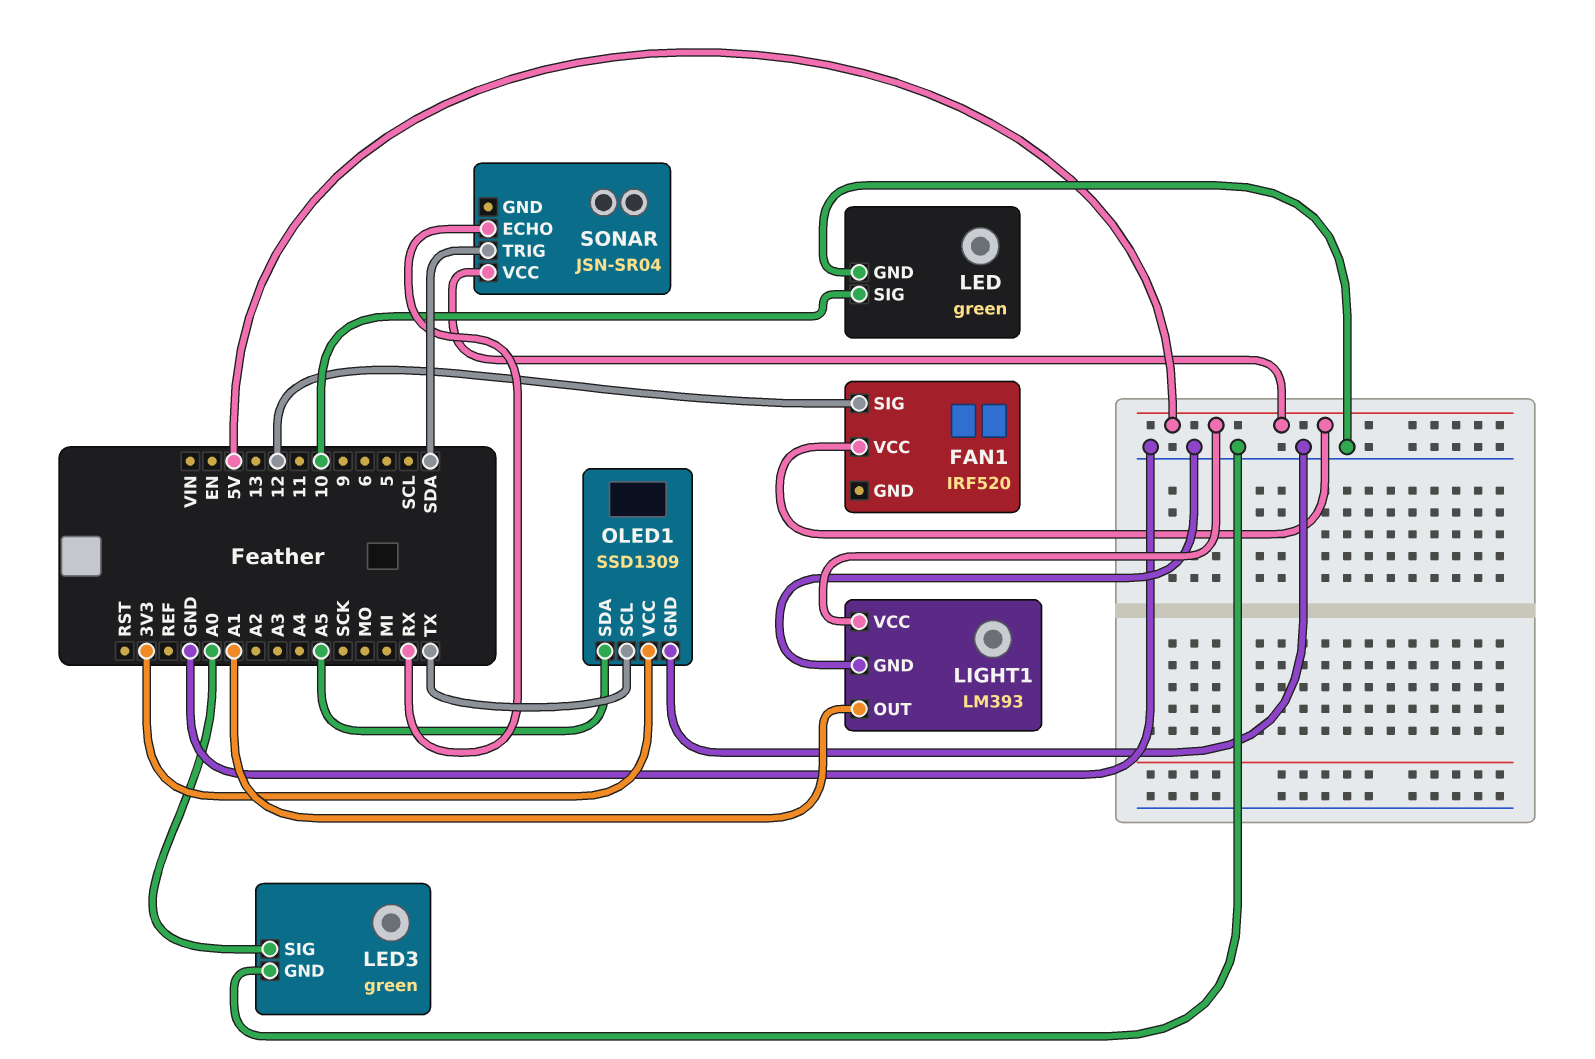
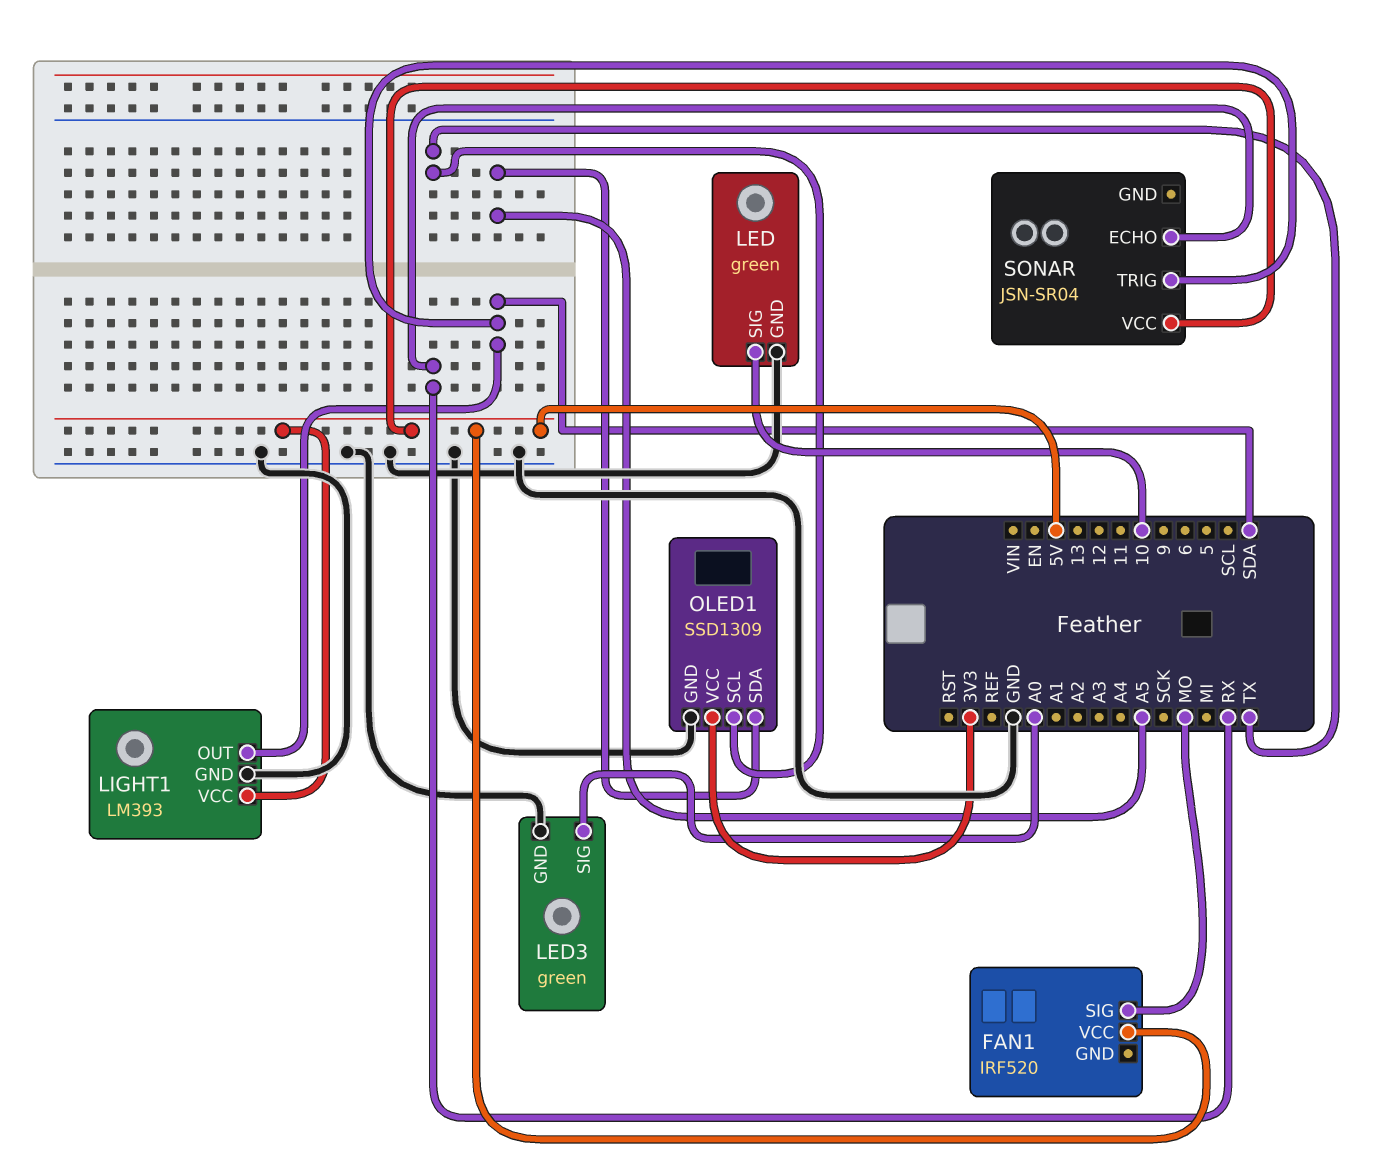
FAN1 pin SIG: 12 -> MO
LIGHT1 pin OUT: A1 -> SDA

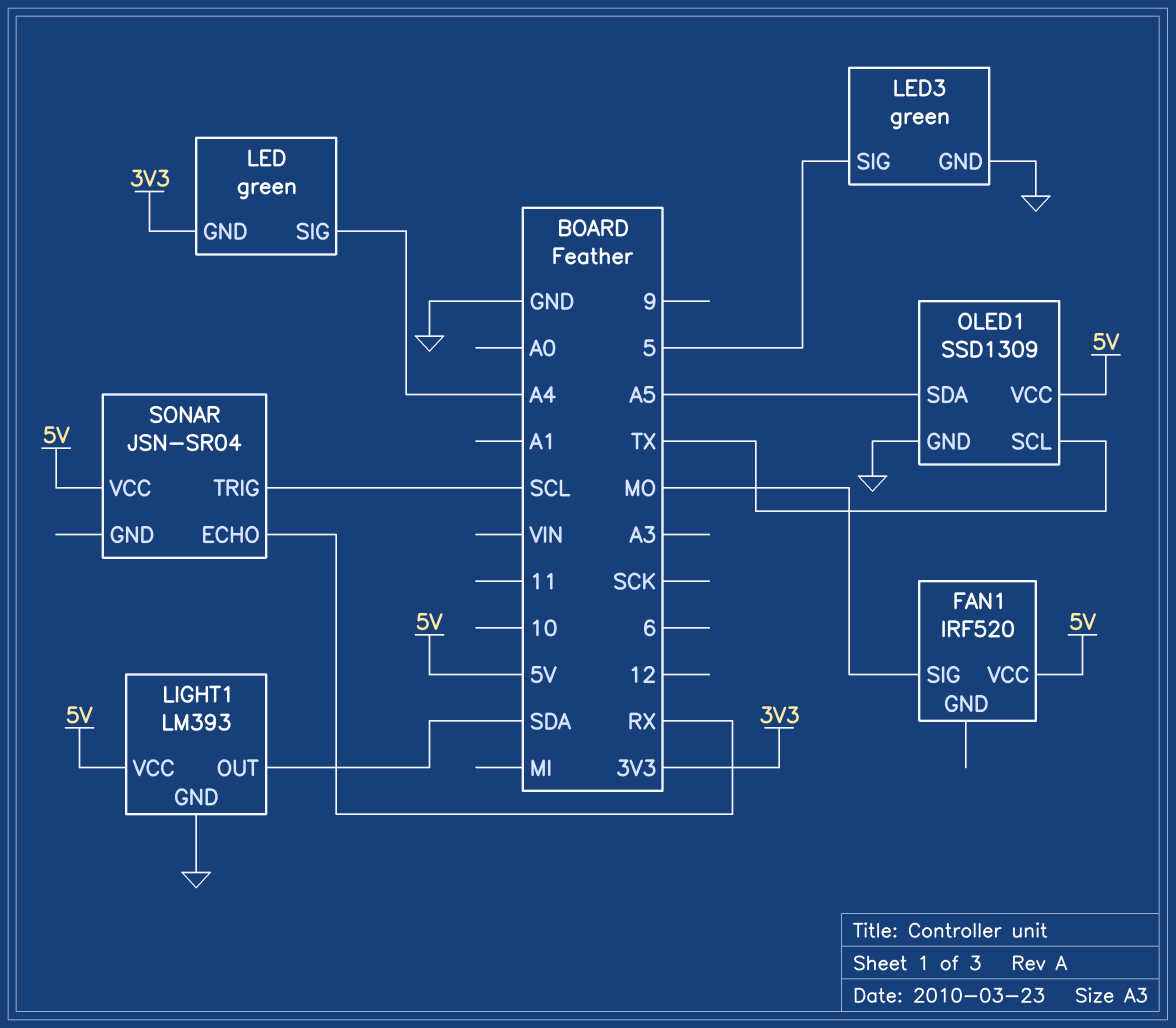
LED pin GND: GND -> 3V3
LED pin SIG: 10 -> A4
LED3 pin SIG: A0 -> 5
OLED1 pin VCC: 3V3 -> 5V
SONAR pin TRIG: SDA -> SCL

